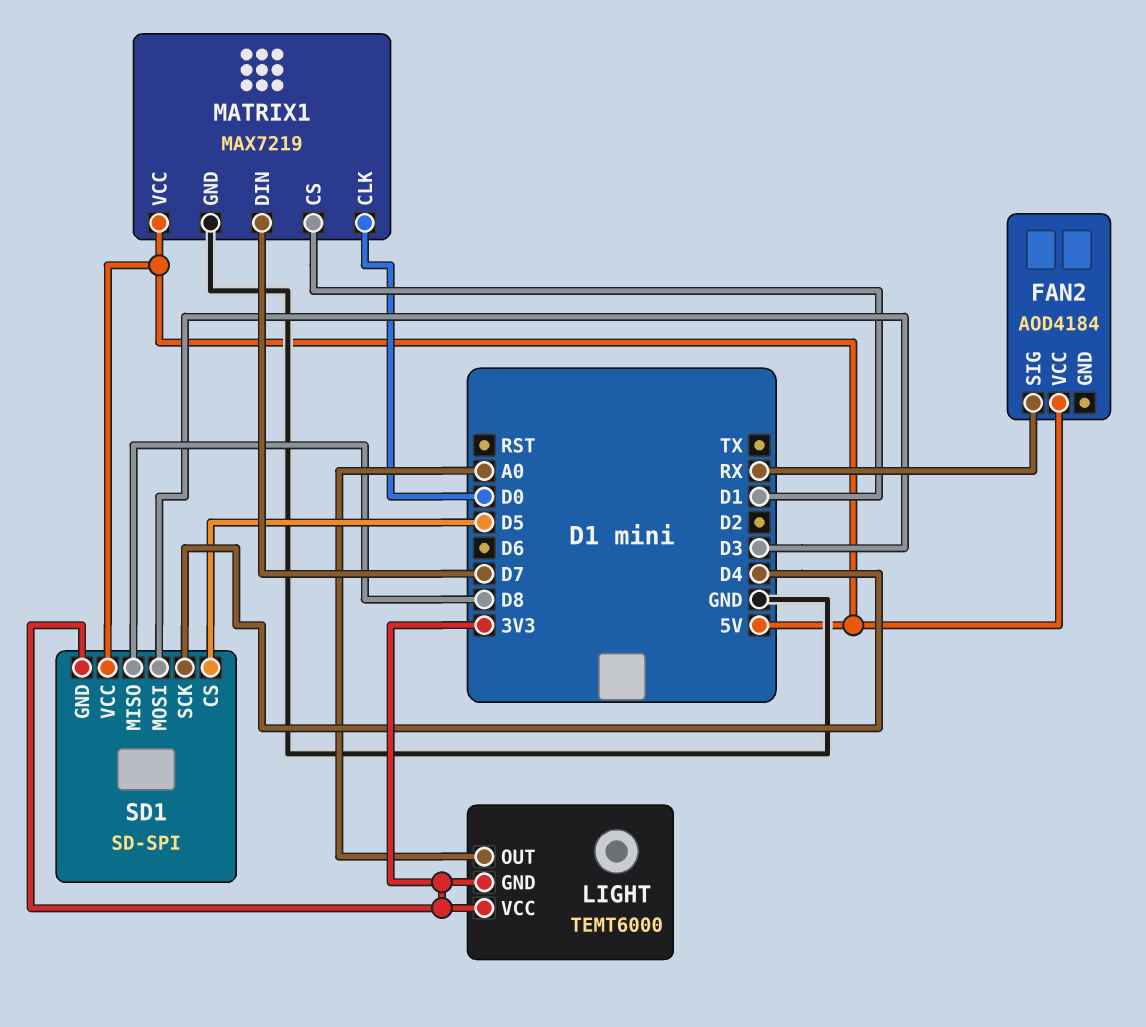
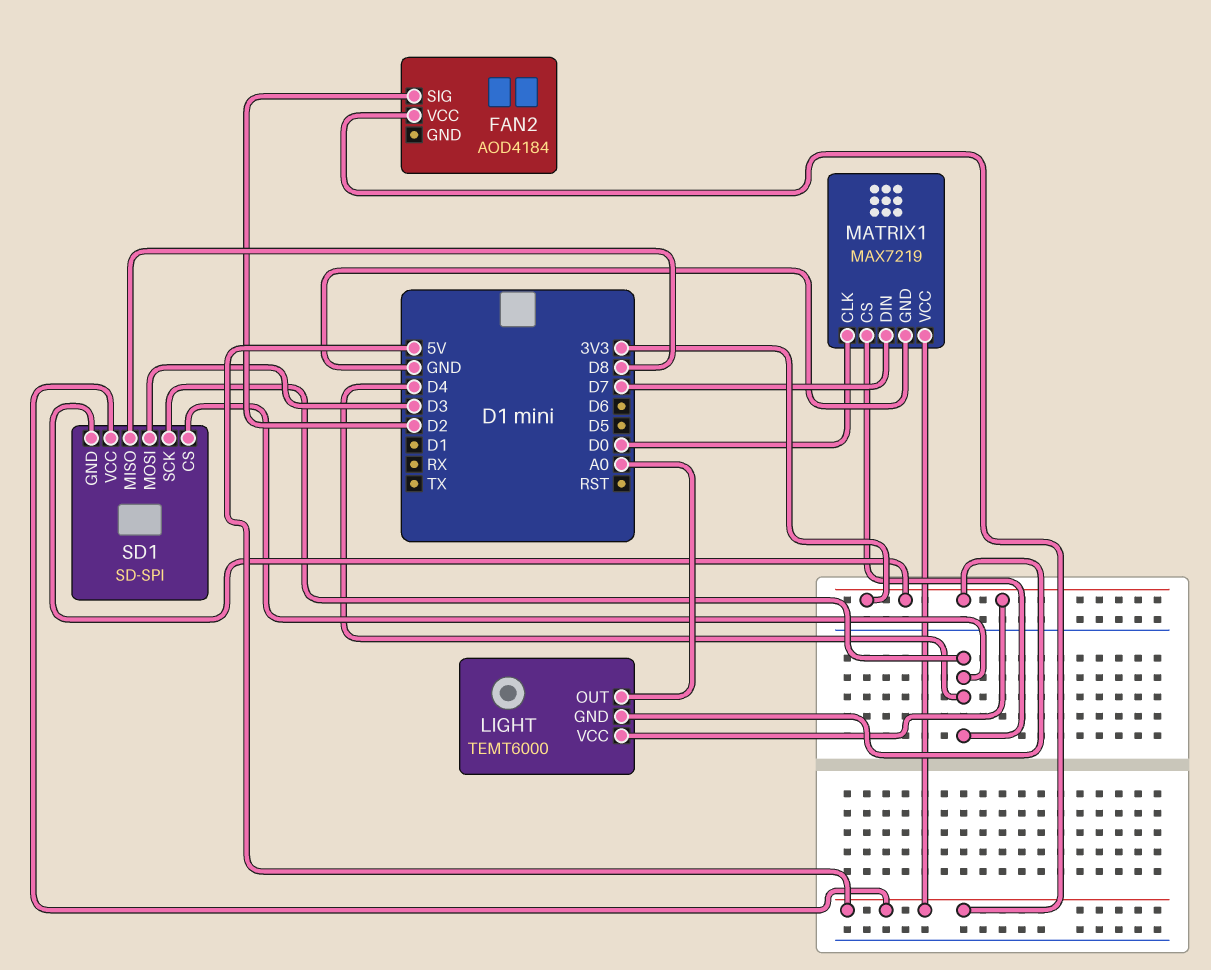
FAN2 pin SIG: RX -> D2
MATRIX1 pin CS: D1 -> D4
SD1 pin CS: D5 -> D4

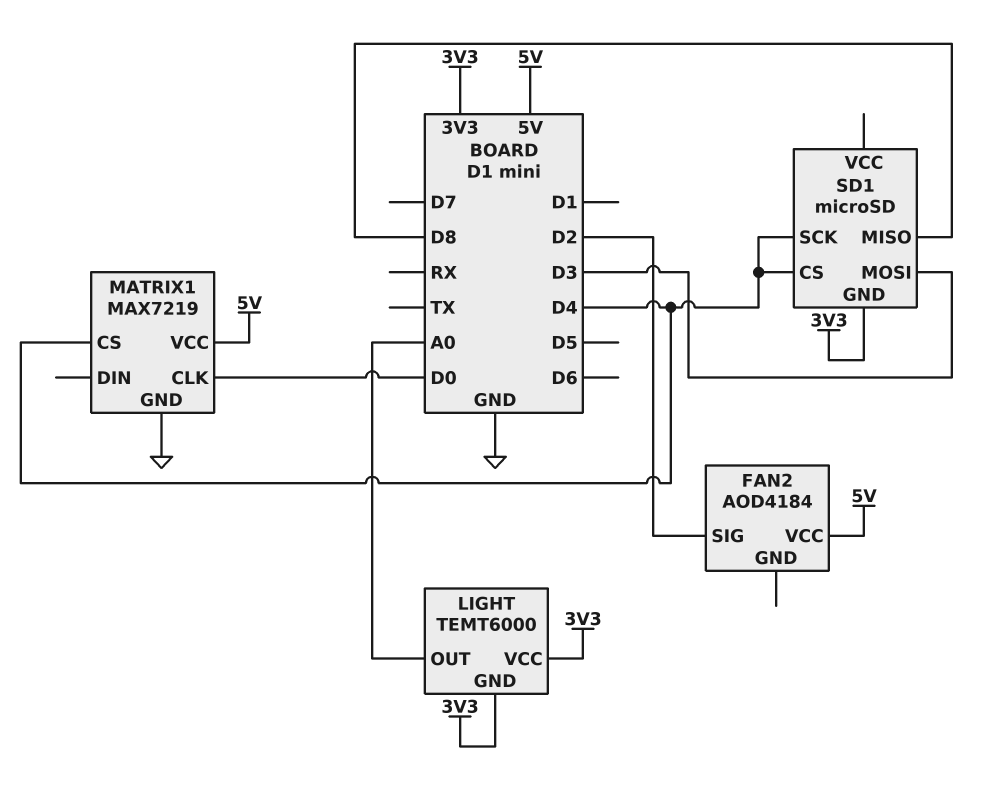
MATRIX1 pin DIN: D7 -> none
SD1: SD-SPI -> microSD
SD1 pin VCC: 5V -> none

